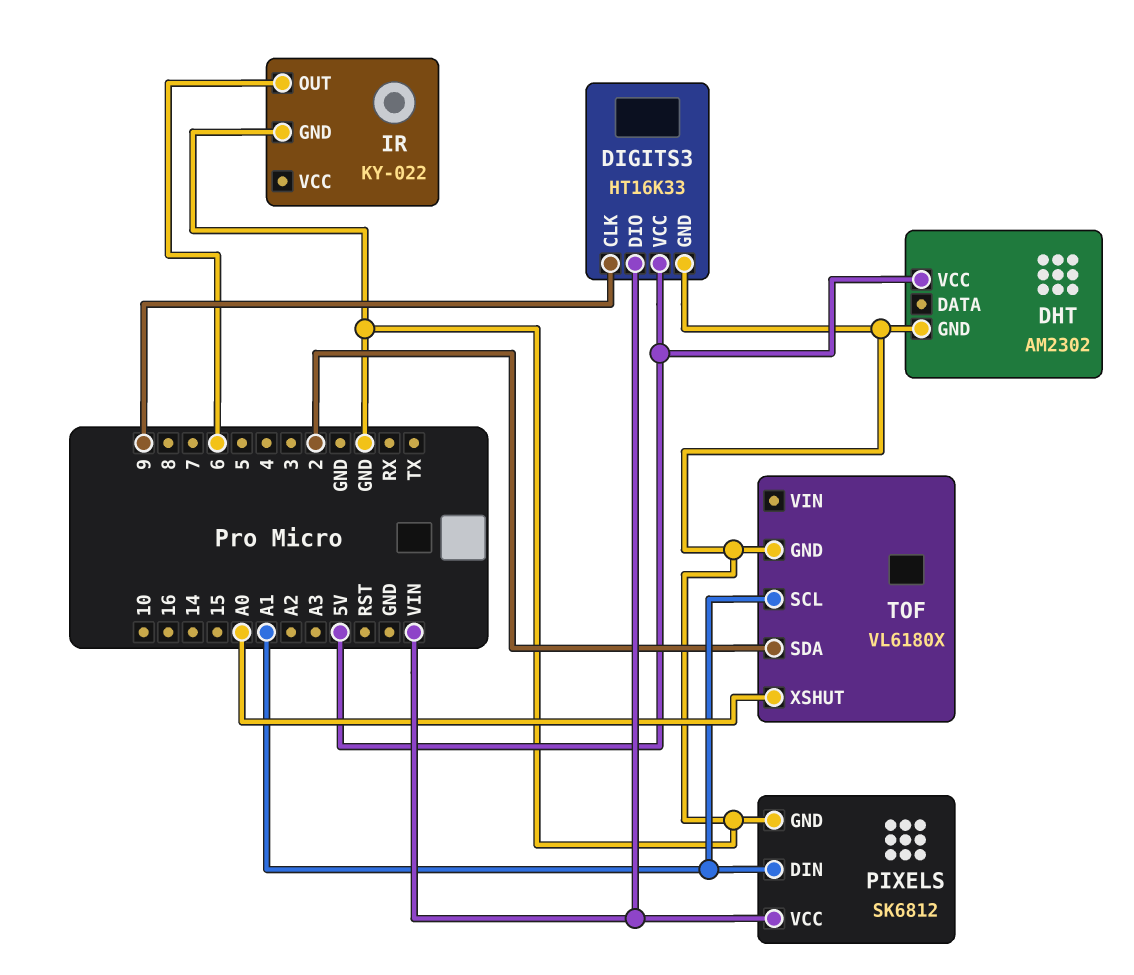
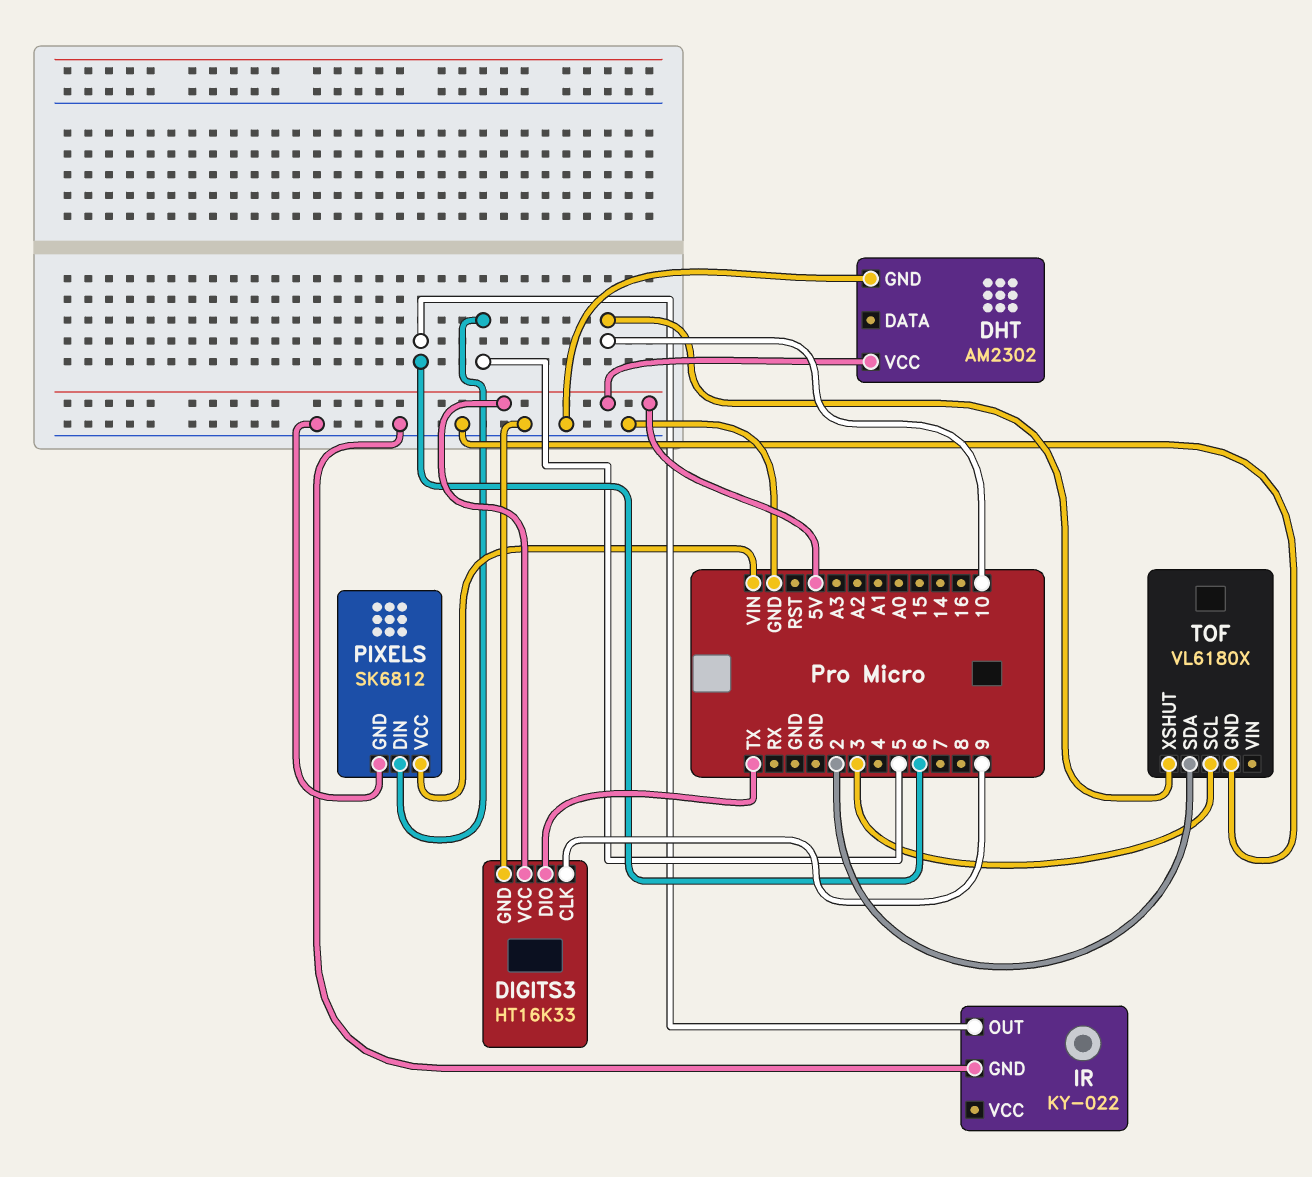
DIGITS3 pin DIO: VIN -> TX
PIXELS pin DIN: A1 -> 5
TOF pin SCL: A1 -> 3
TOF pin XSHUT: A0 -> 10

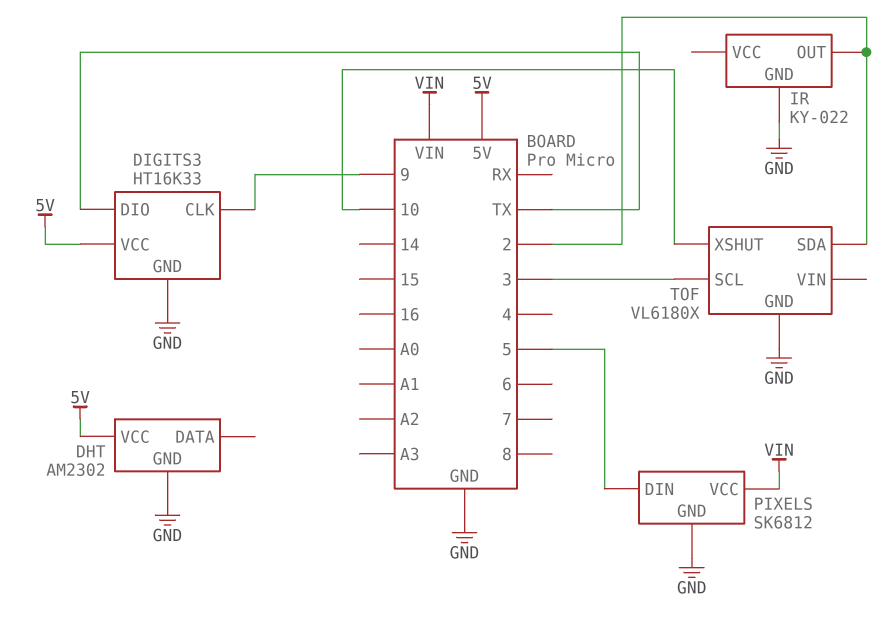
IR pin OUT: 6 -> 2

